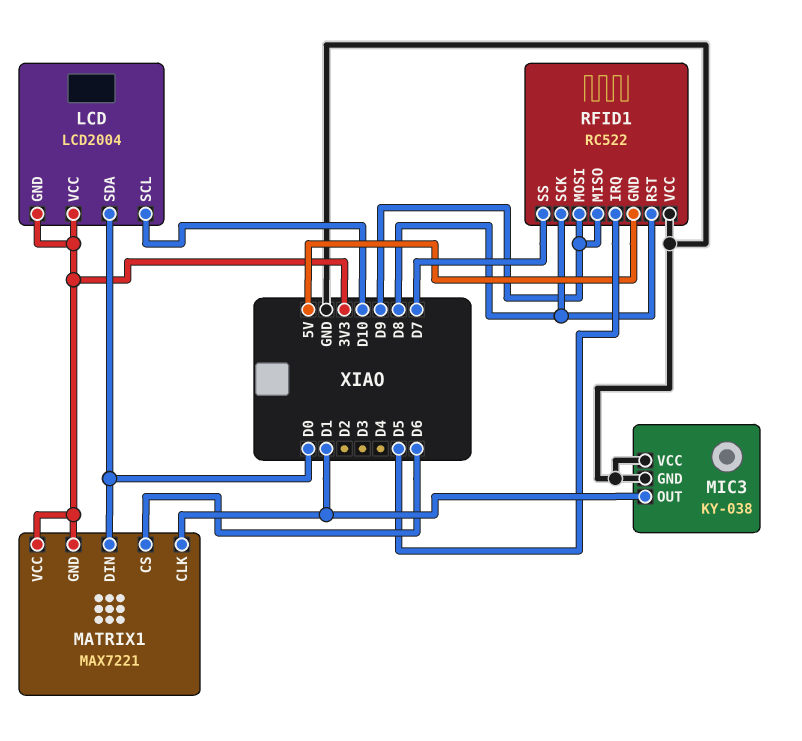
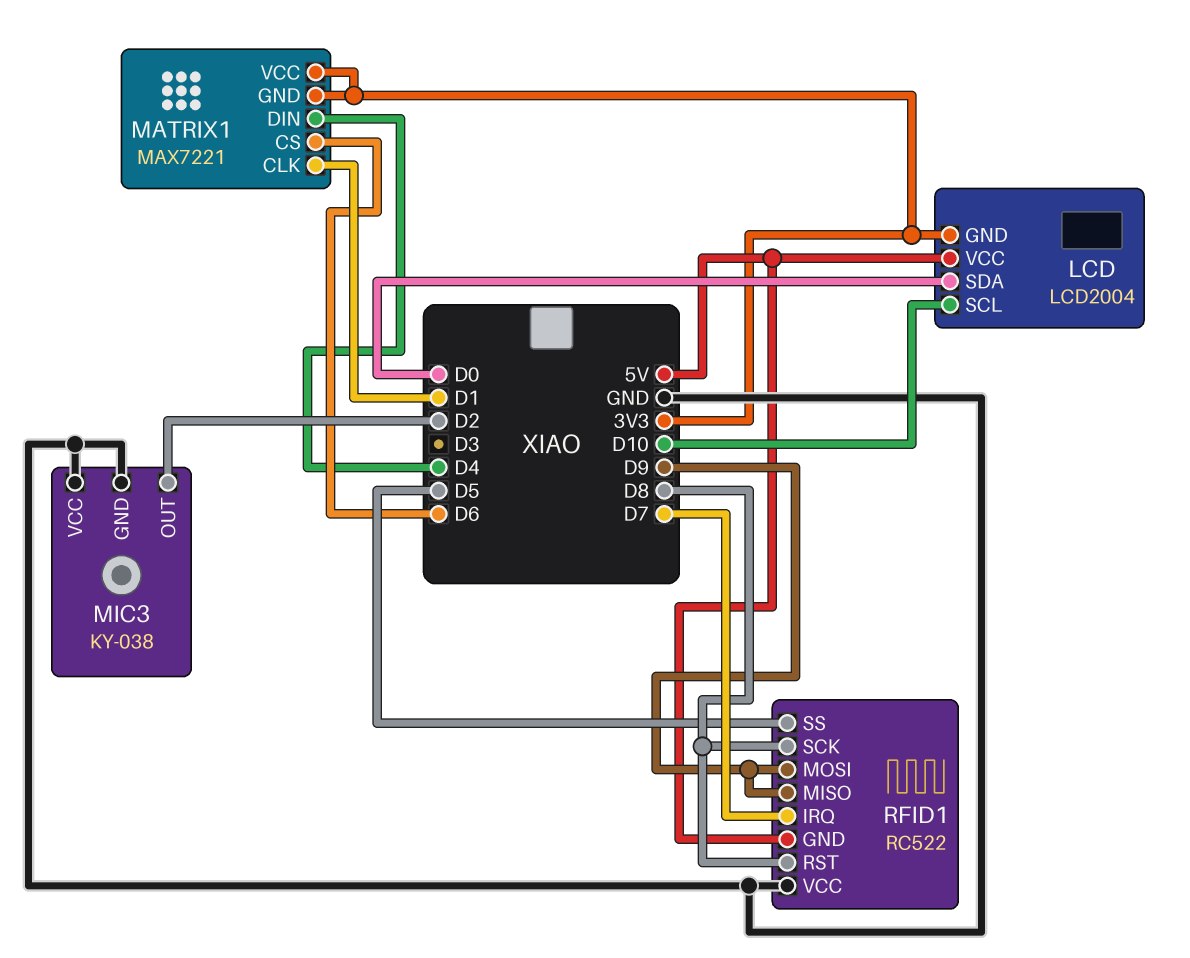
LCD pin VCC: 3V3 -> 5V
MATRIX1 pin DIN: D0 -> D4
MIC3 pin OUT: D1 -> D2
RFID1 pin IRQ: D5 -> D7
RFID1 pin SS: D7 -> D5

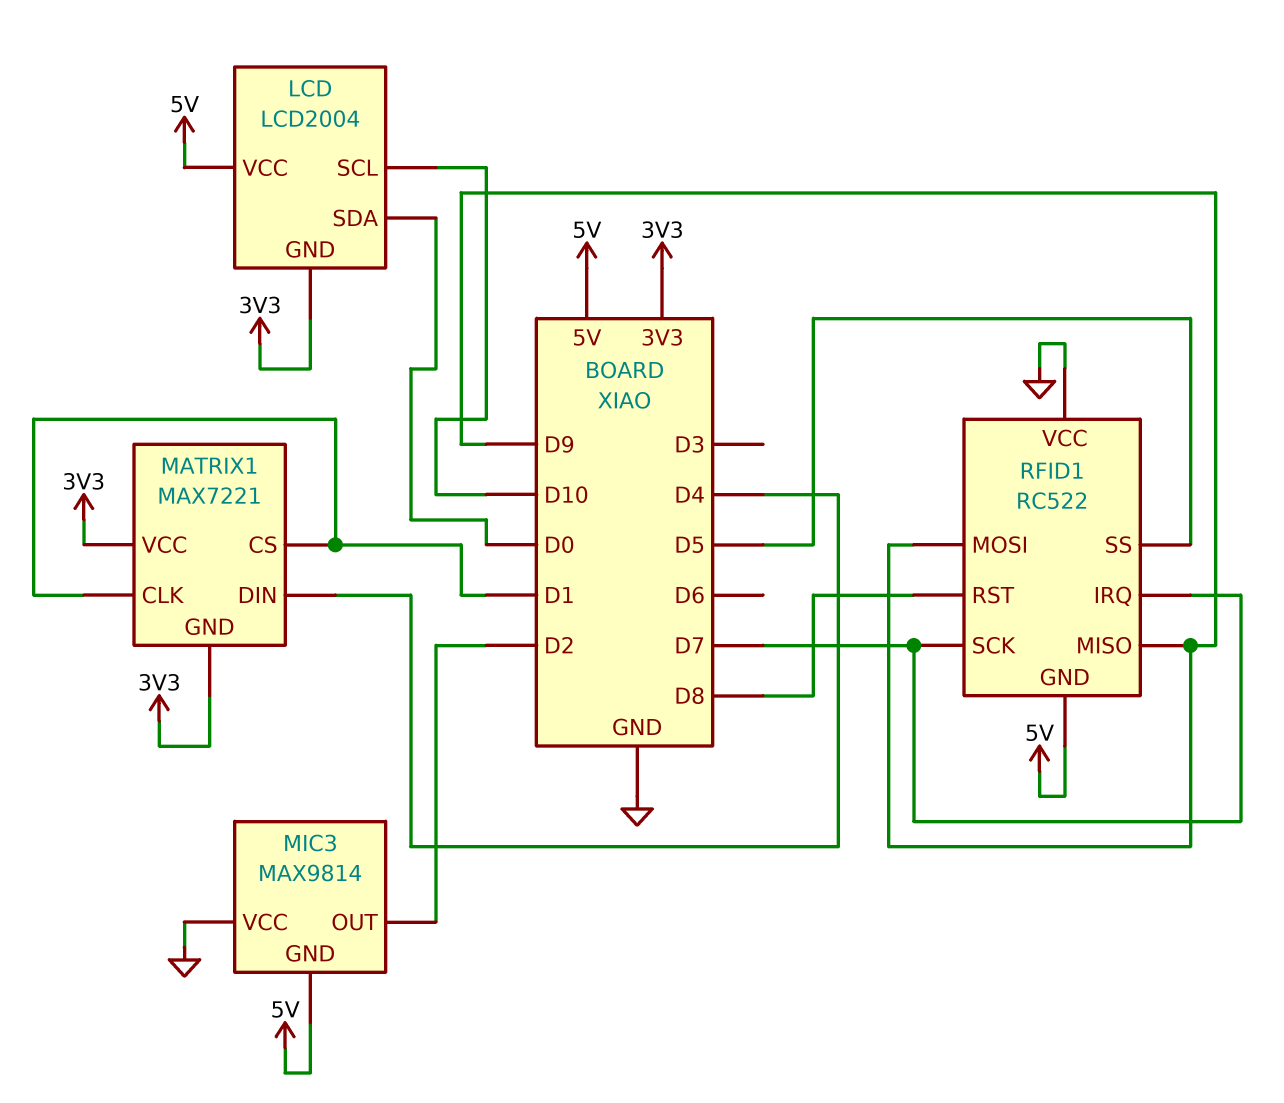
MATRIX1 pin CS: D6 -> D1
MIC3: KY-038 -> MAX9814
MIC3 pin GND: GND -> 5V
RFID1 pin SCK: D8 -> D7

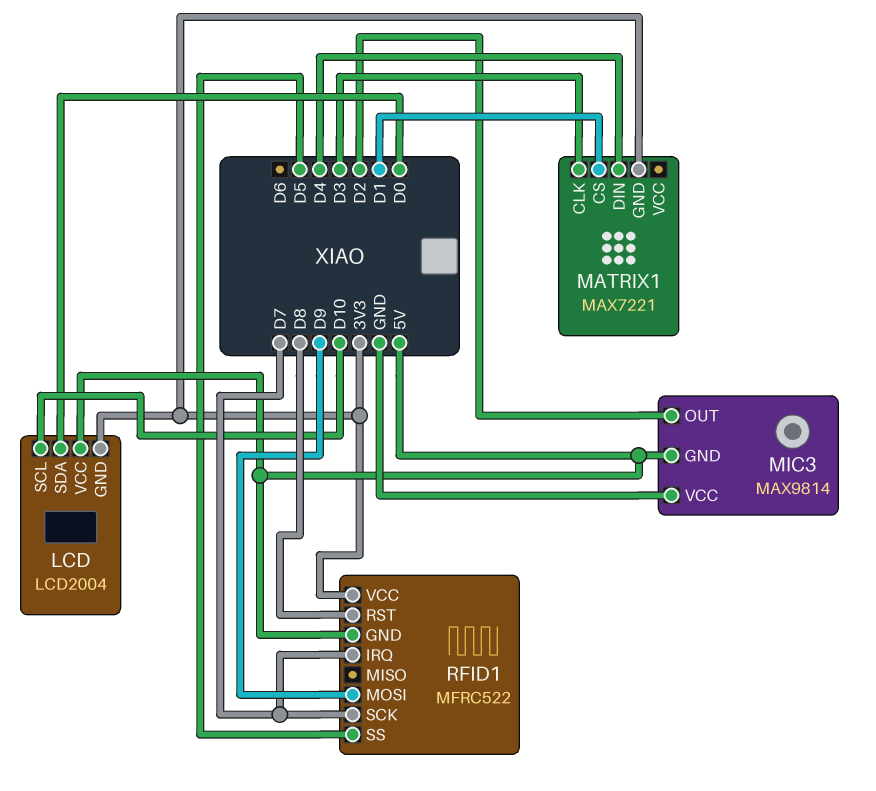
MATRIX1 pin CLK: D1 -> D3
MATRIX1 pin VCC: 3V3 -> none
RFID1: RC522 -> MFRC522
RFID1 pin MISO: D9 -> none
RFID1 pin VCC: GND -> 3V3

